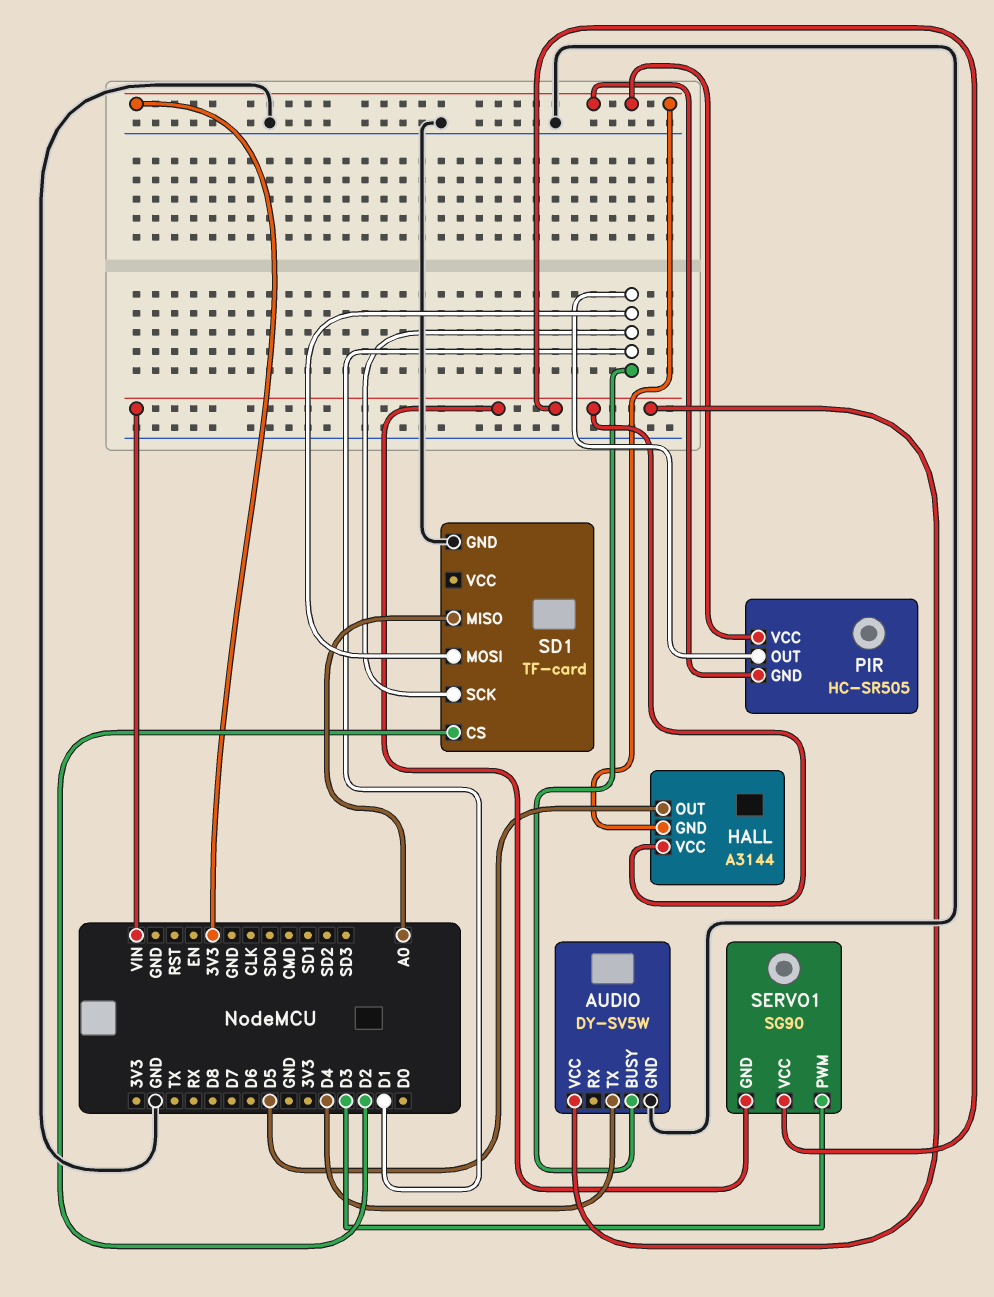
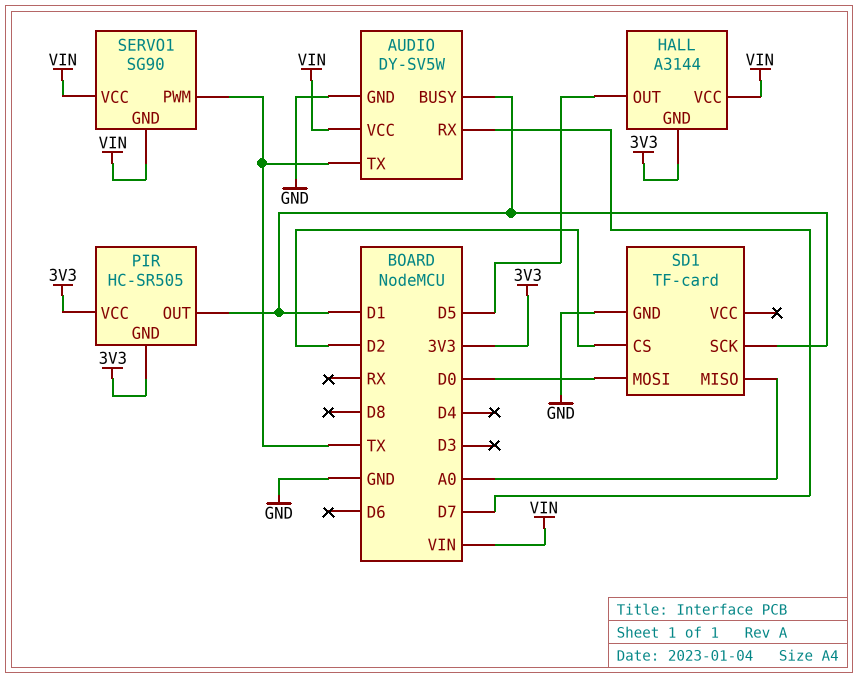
AUDIO pin RX: none -> D7
AUDIO pin TX: D4 -> TX
SD1 pin MOSI: D1 -> D0
SERVO1 pin PWM: D3 -> TX

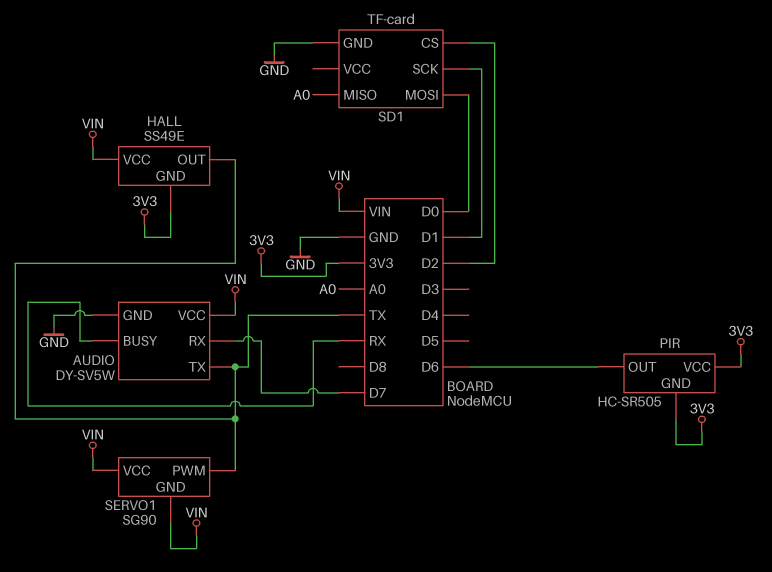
AUDIO pin BUSY: D1 -> RX
HALL: A3144 -> SS49E
HALL pin OUT: D5 -> TX
PIR pin OUT: D1 -> D6

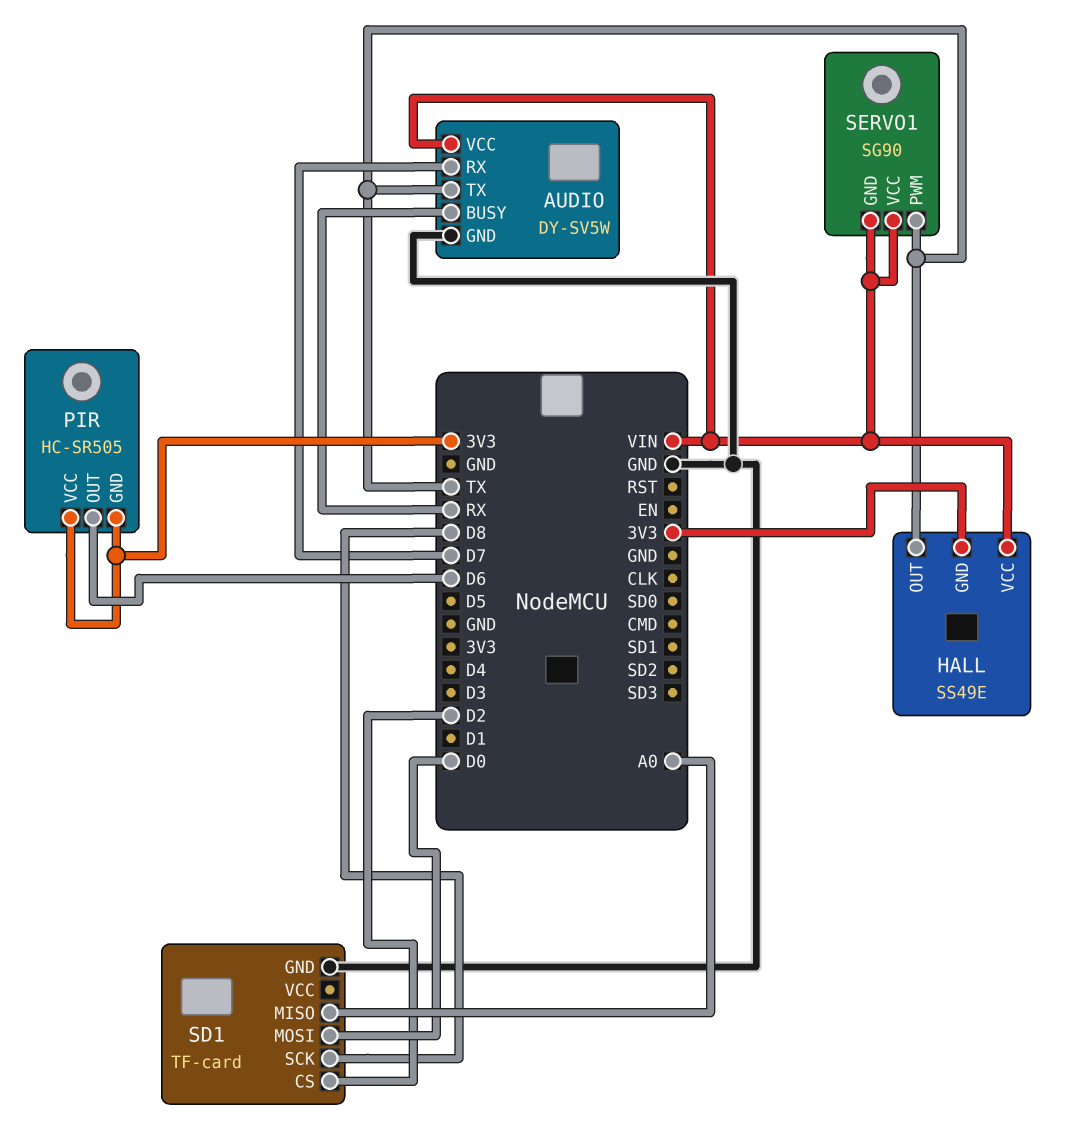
SD1 pin SCK: D1 -> D8

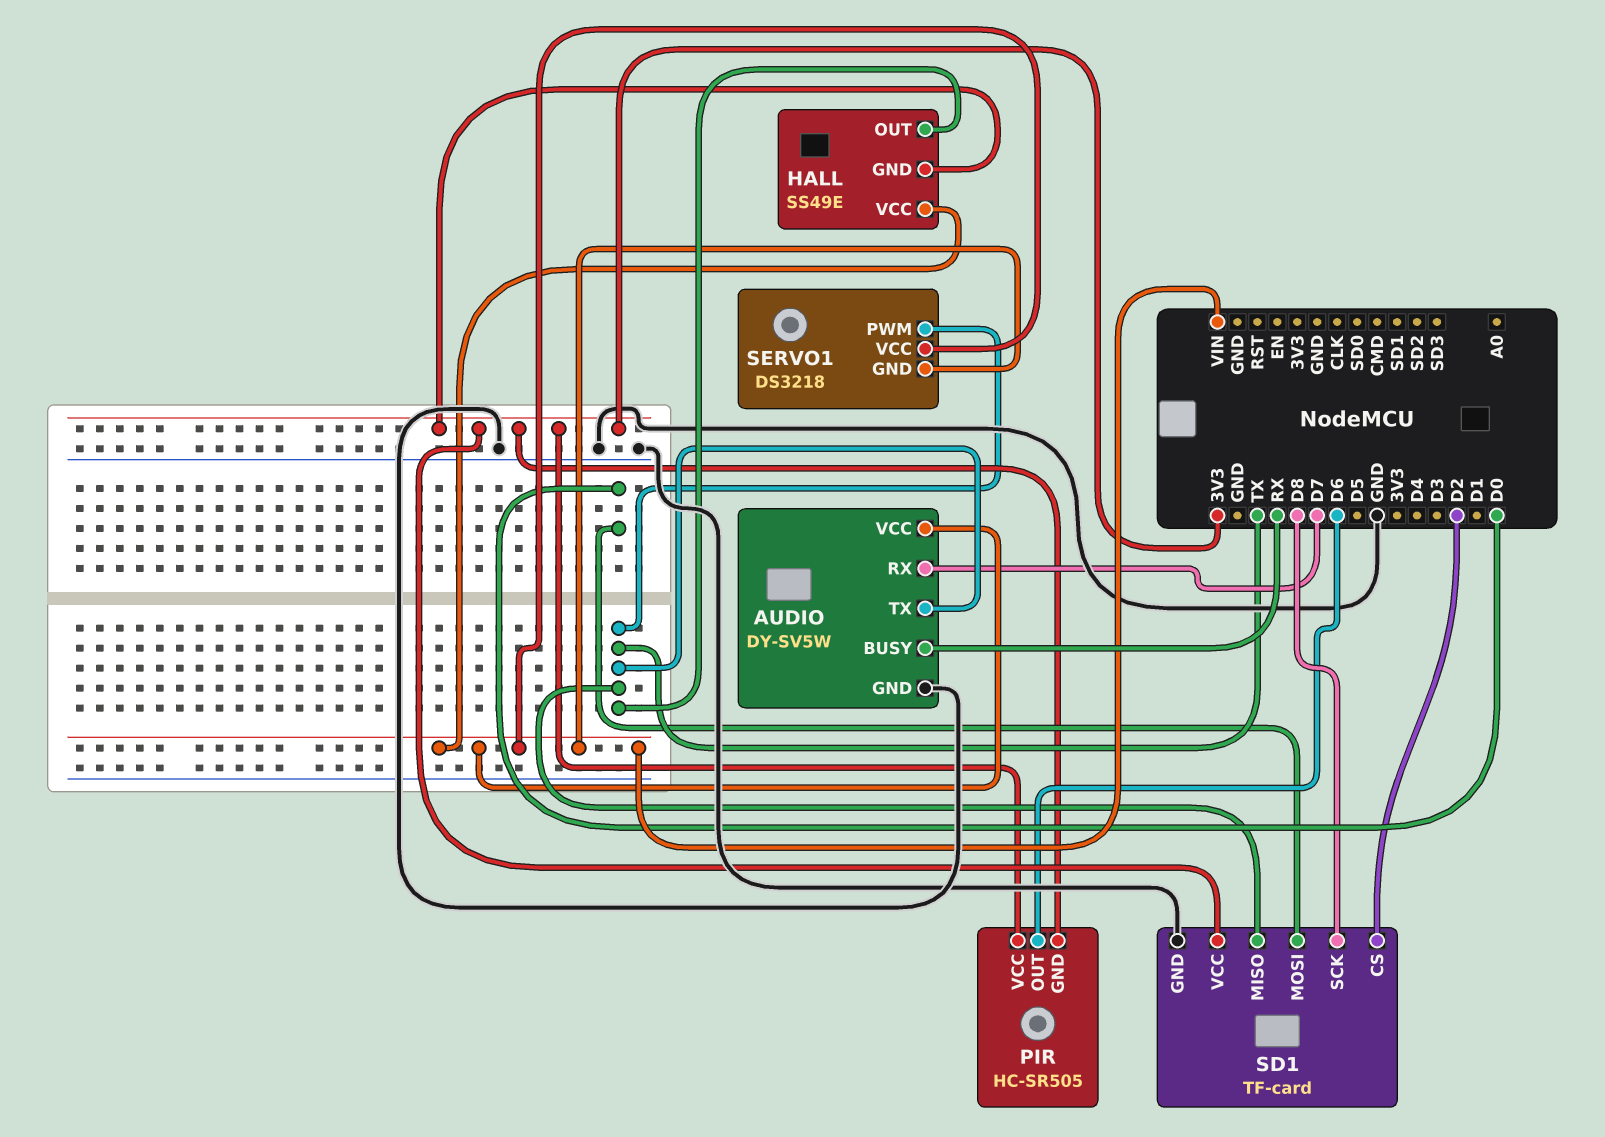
SD1 pin MISO: A0 -> TX
SD1 pin VCC: none -> 3V3
SERVO1: SG90 -> DS3218

